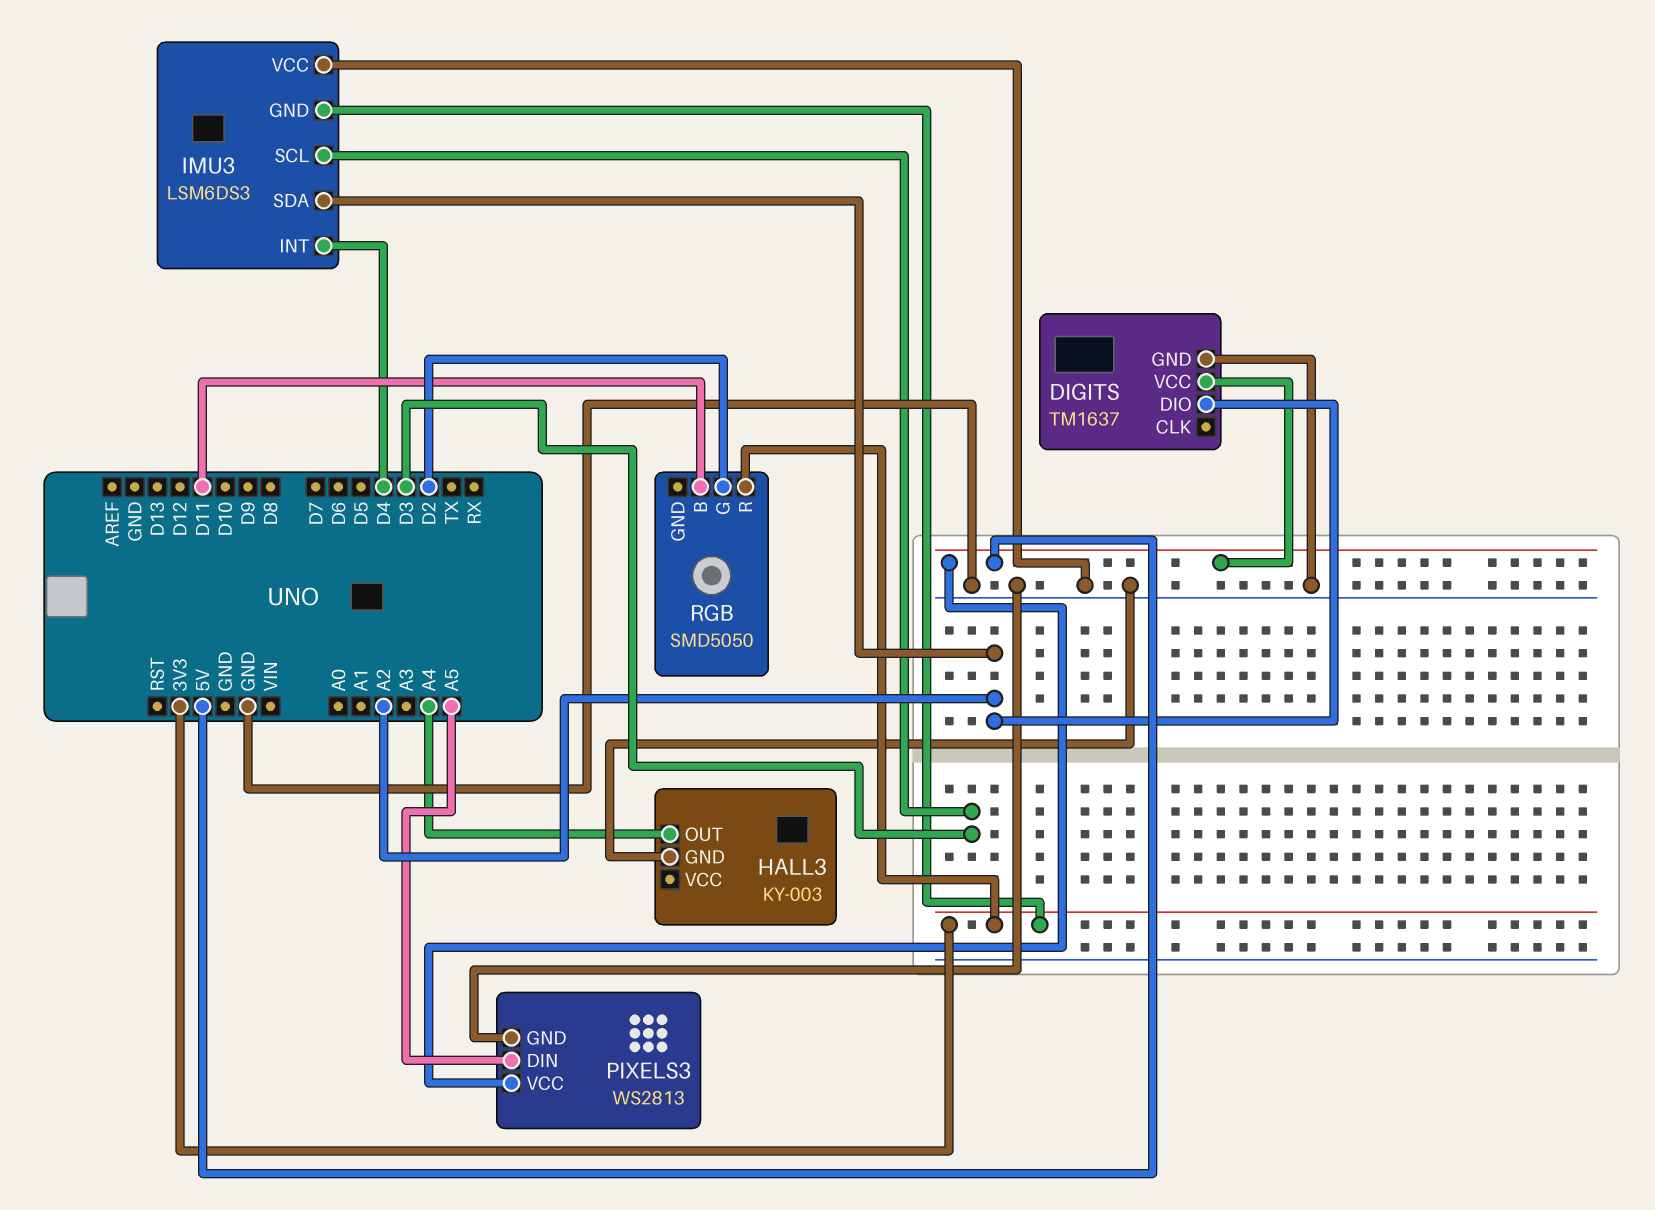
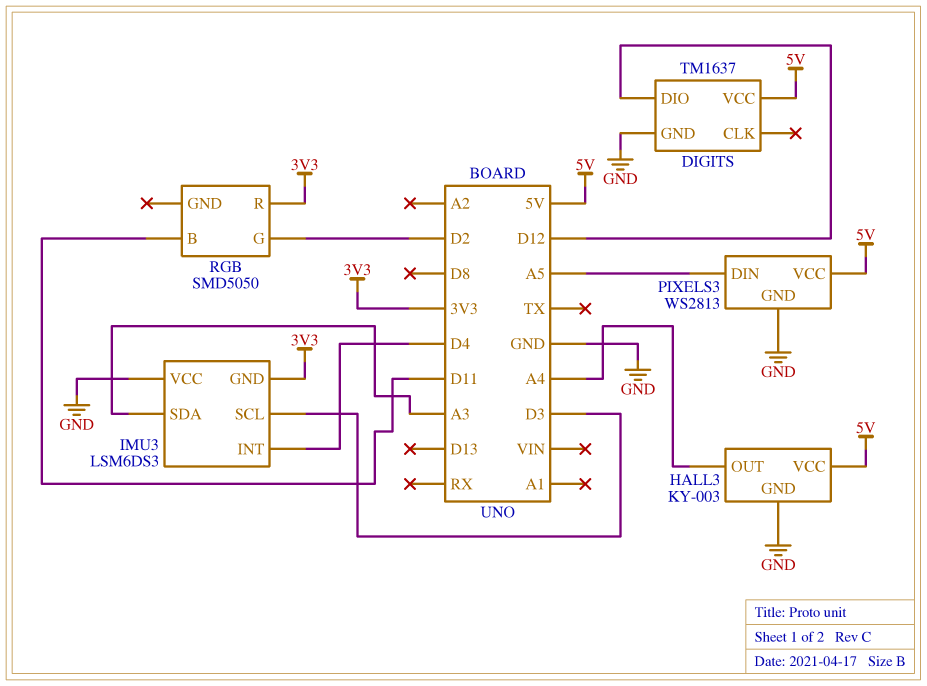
DIGITS pin DIO: A2 -> D12
HALL3 pin VCC: none -> 5V
IMU3 pin SDA: A2 -> A3

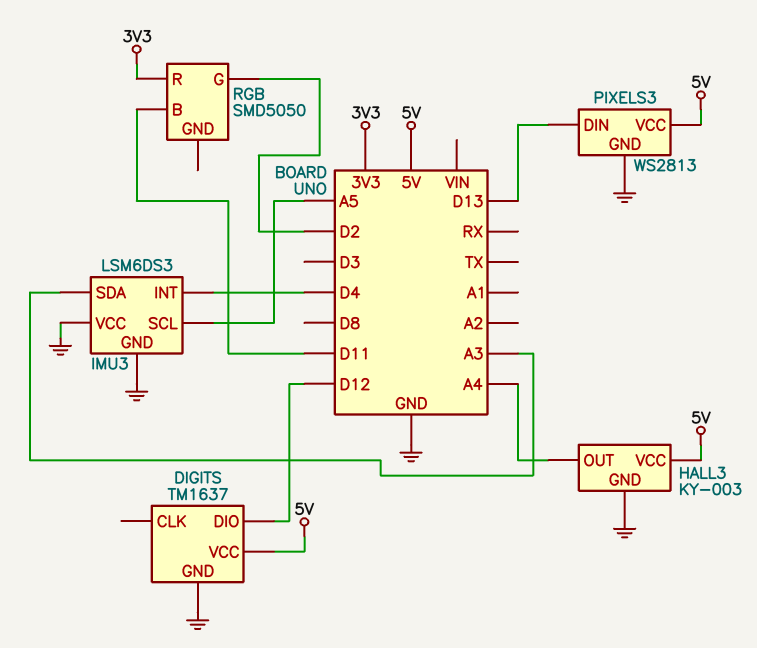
IMU3 pin GND: 3V3 -> GND
IMU3 pin SCL: D3 -> A5
PIXELS3 pin DIN: A5 -> D13

